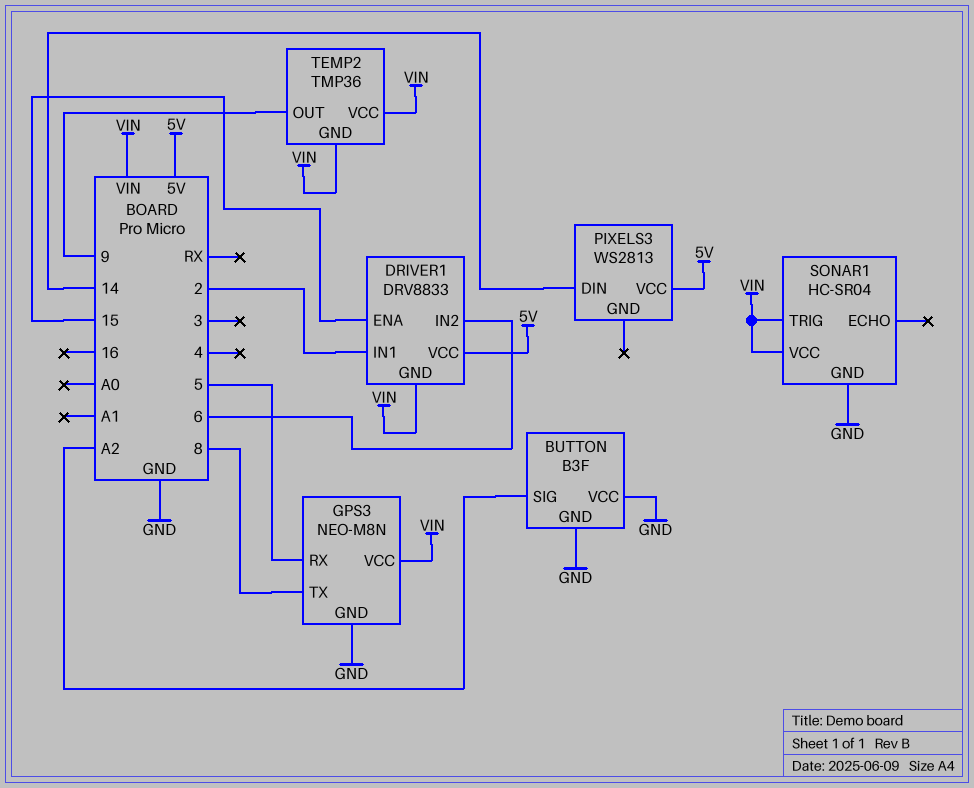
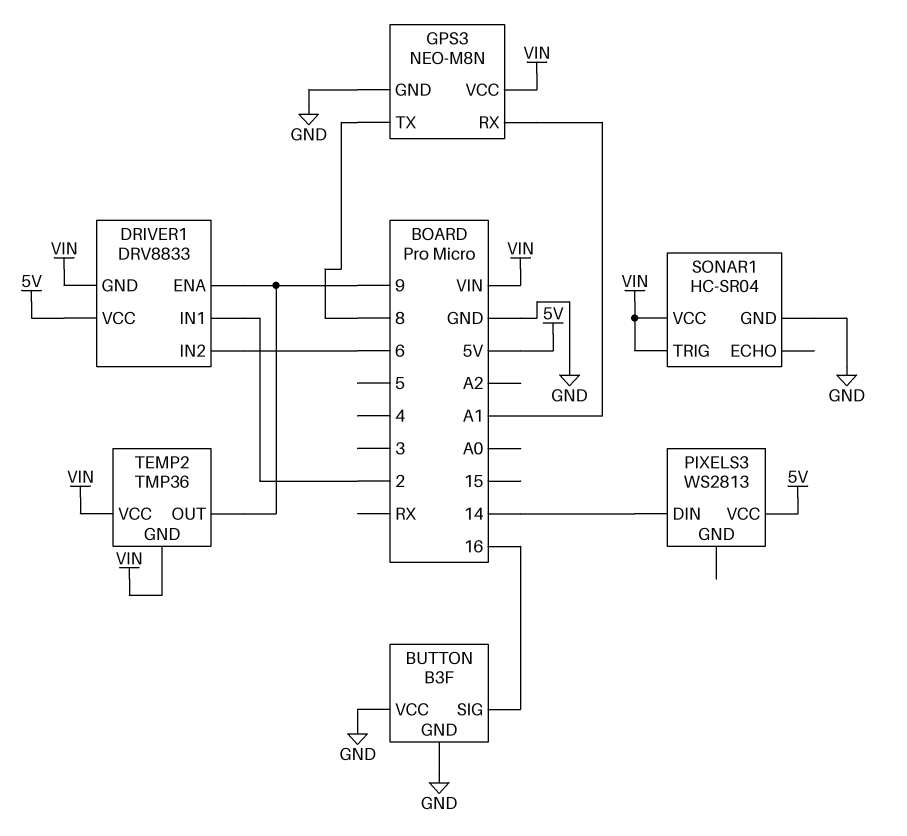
BUTTON pin SIG: A2 -> 16
DRIVER1 pin ENA: 15 -> 9
GPS3 pin RX: 5 -> A1

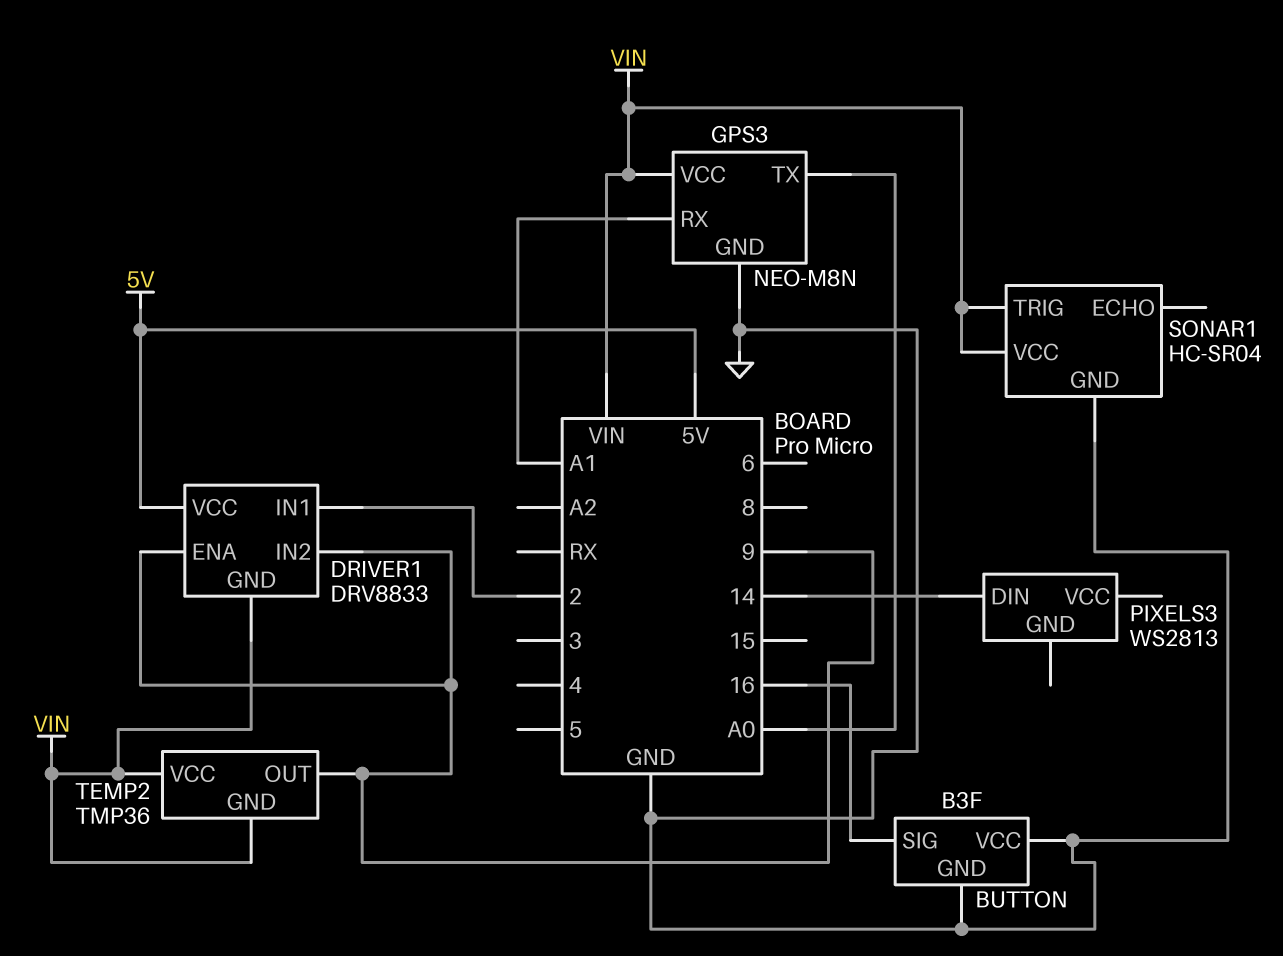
DRIVER1 pin IN2: 6 -> 9
GPS3 pin TX: 8 -> A0
PIXELS3 pin VCC: 5V -> none

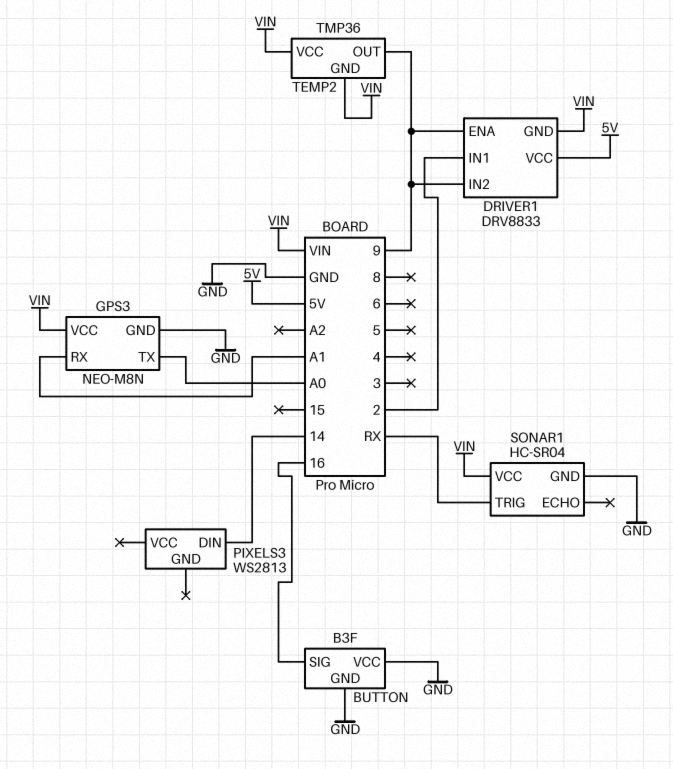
SONAR1 pin TRIG: VIN -> RX

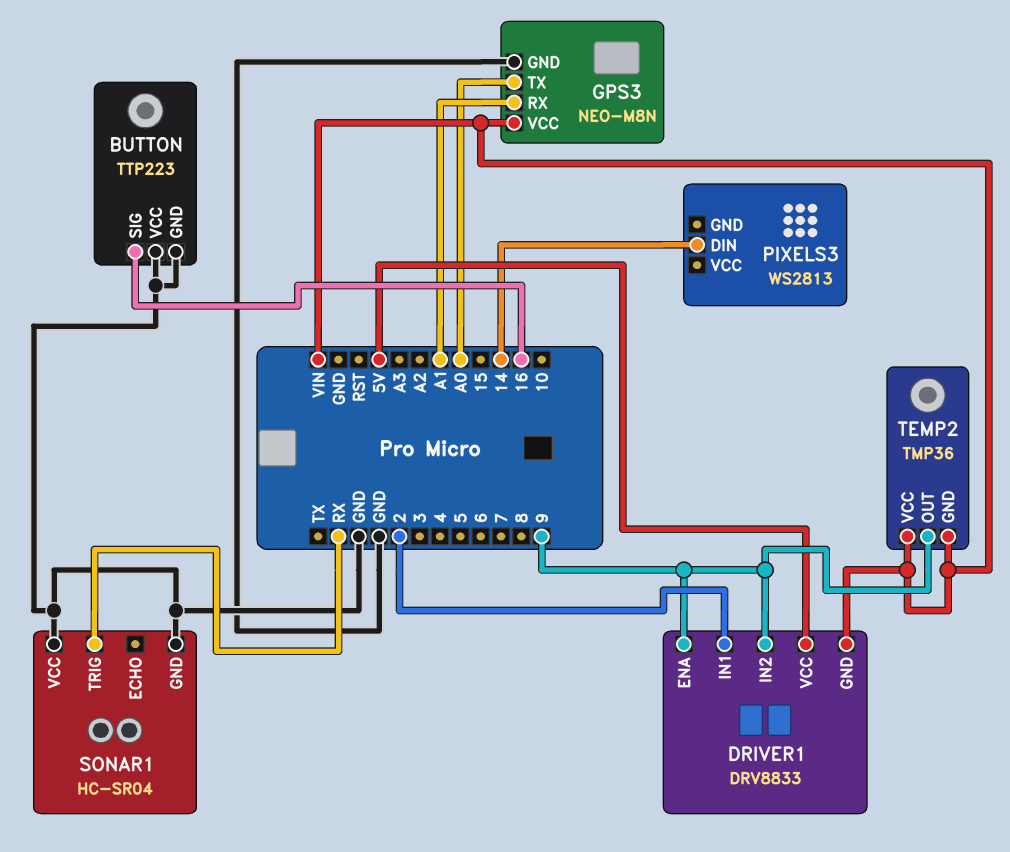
BUTTON: B3F -> TTP223
SONAR1 pin VCC: VIN -> GND

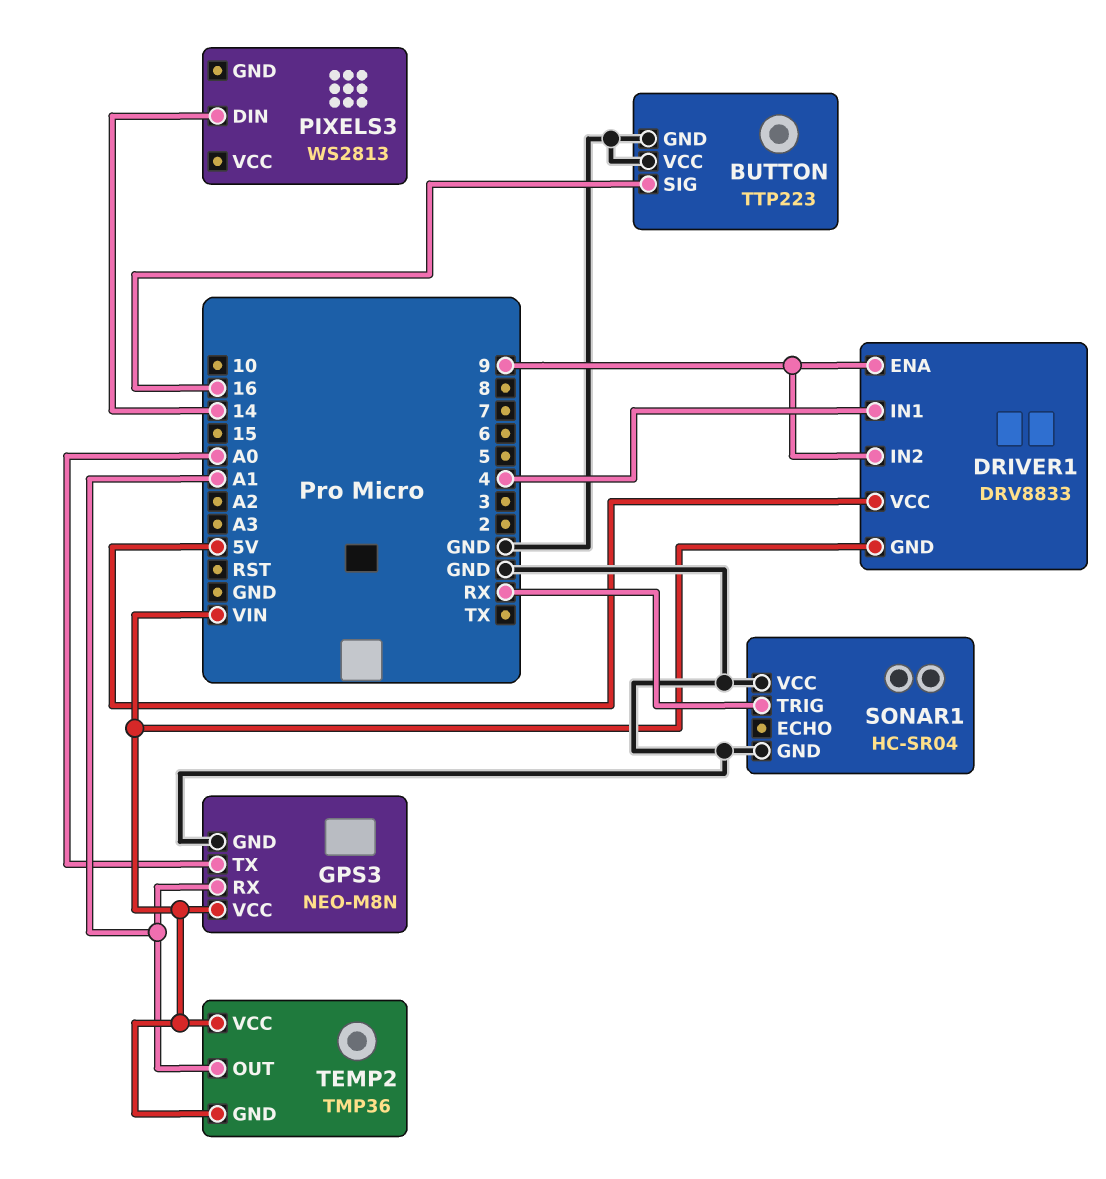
DRIVER1 pin IN1: 2 -> 4
TEMP2 pin OUT: 9 -> A1

